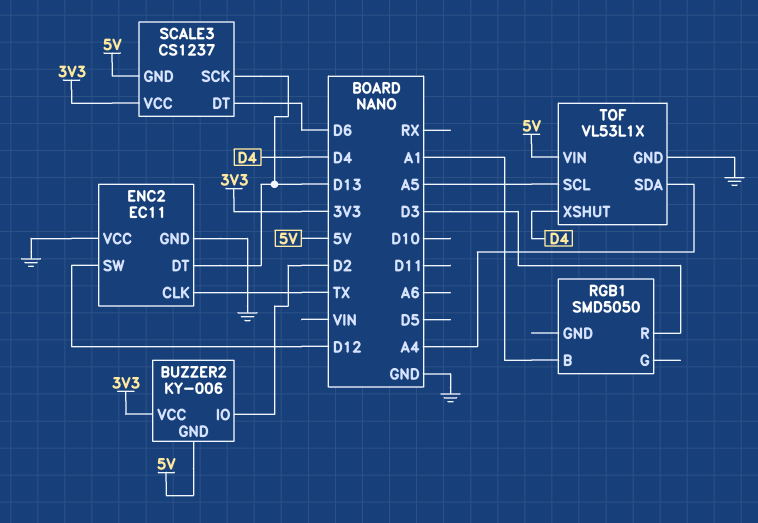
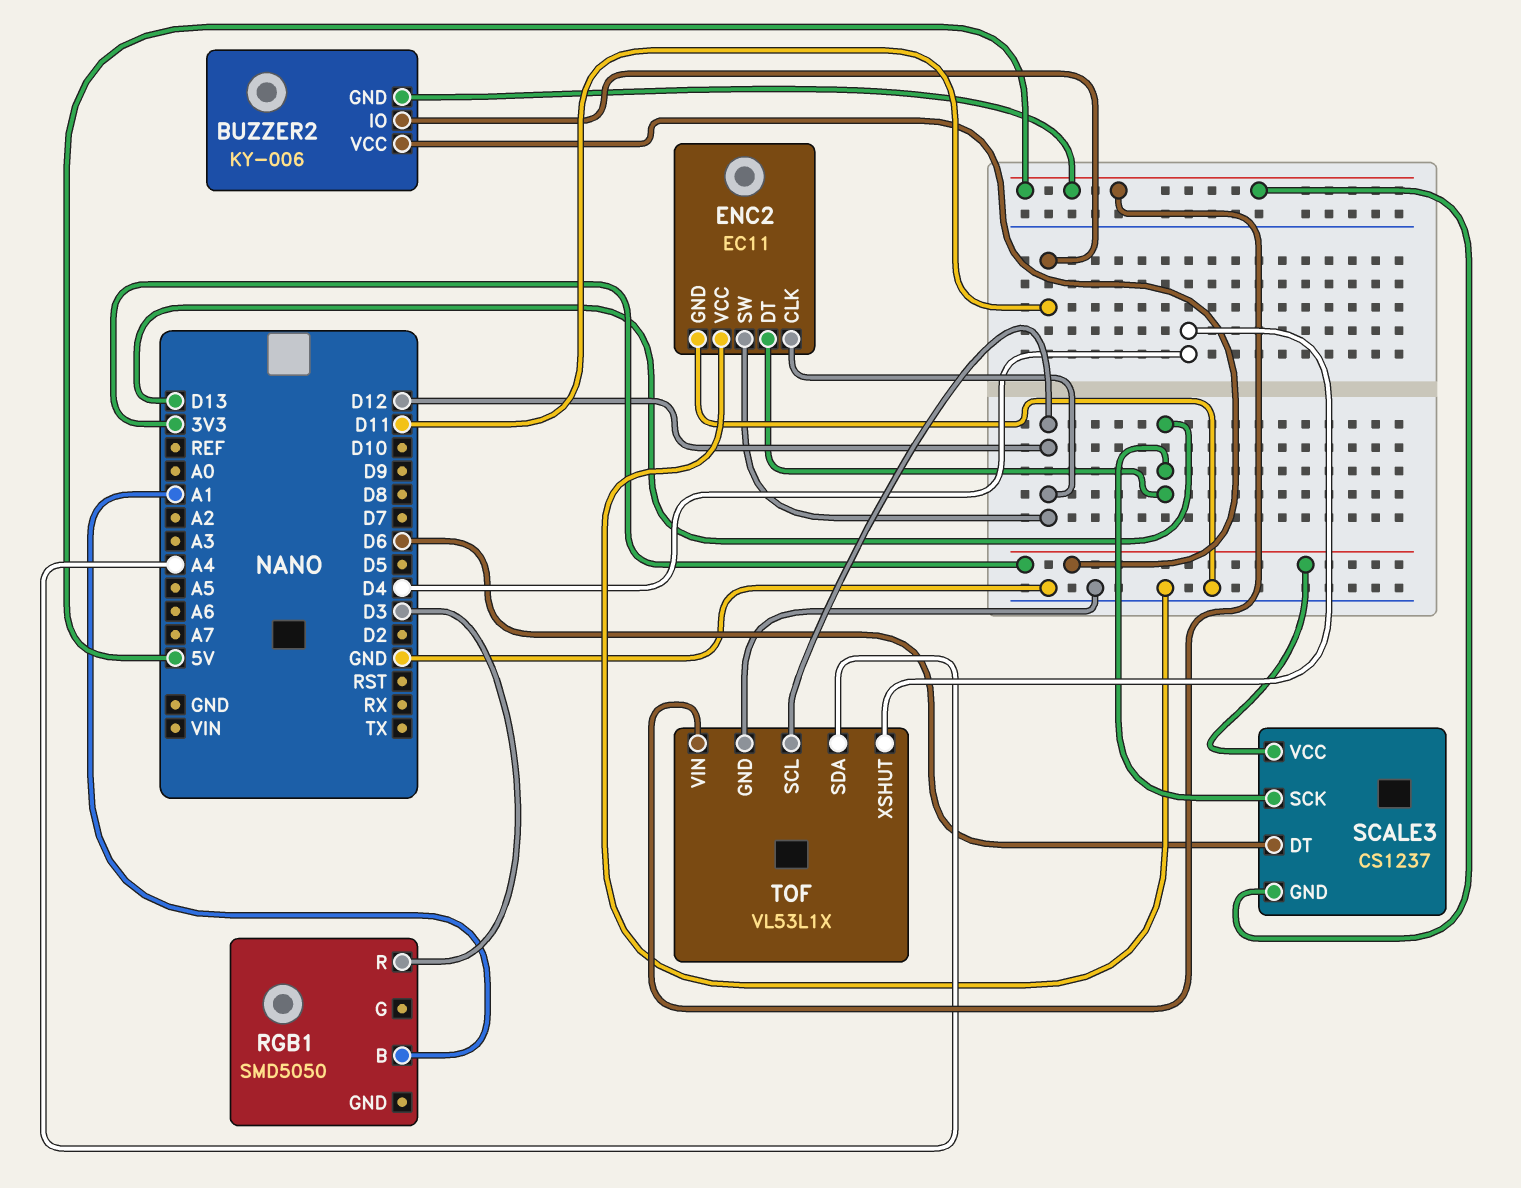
BUZZER2 pin IO: D2 -> D11
ENC2 pin CLK: TX -> D12
TOF pin SCL: A5 -> D12

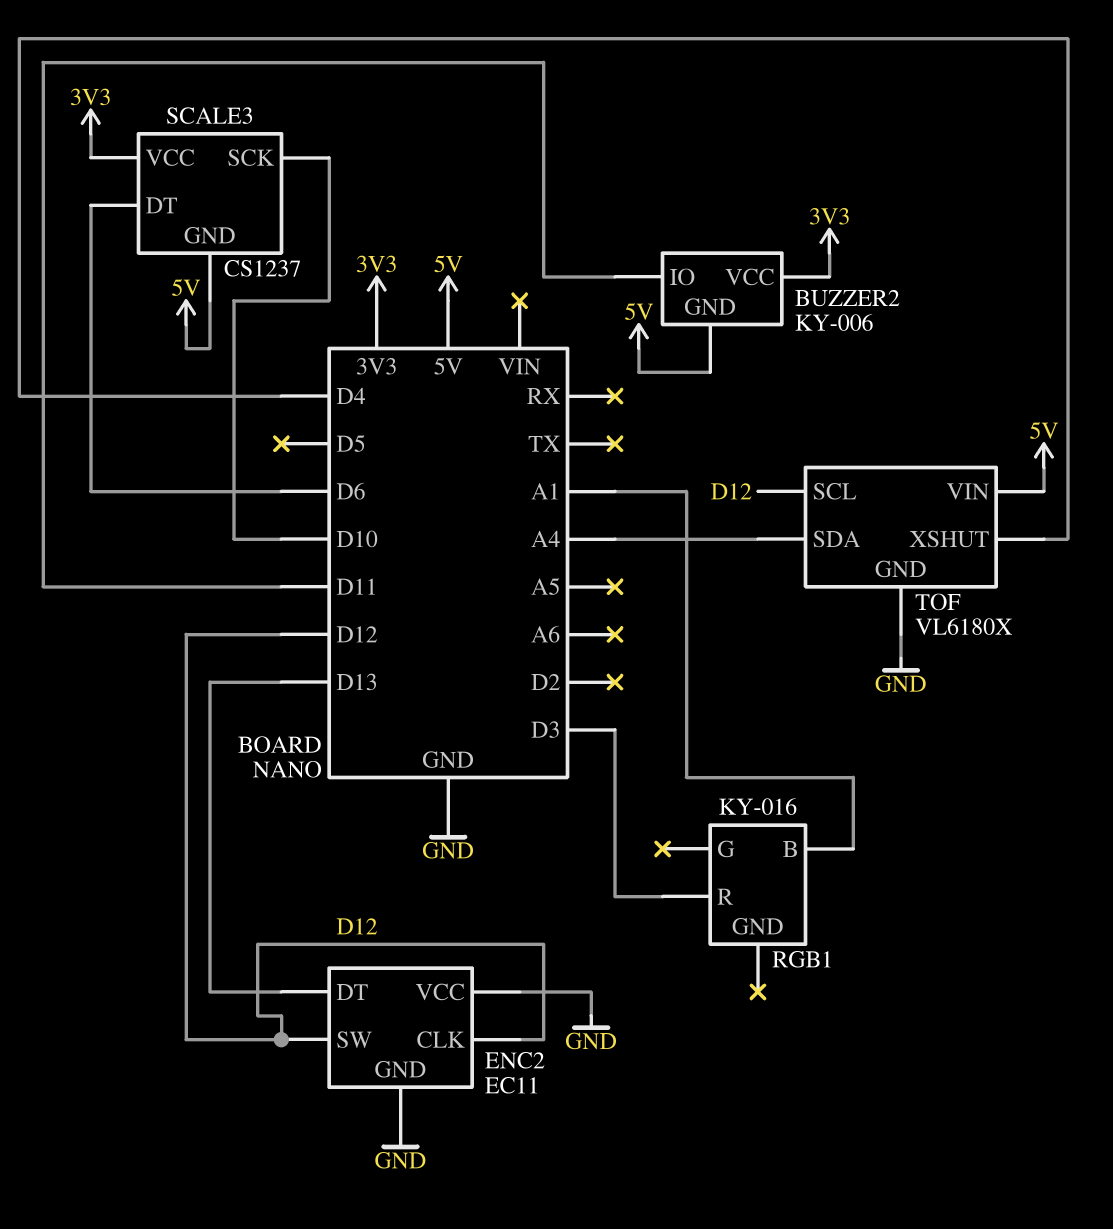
RGB1: SMD5050 -> KY-016
SCALE3 pin SCK: D13 -> D10
TOF: VL53L1X -> VL6180X

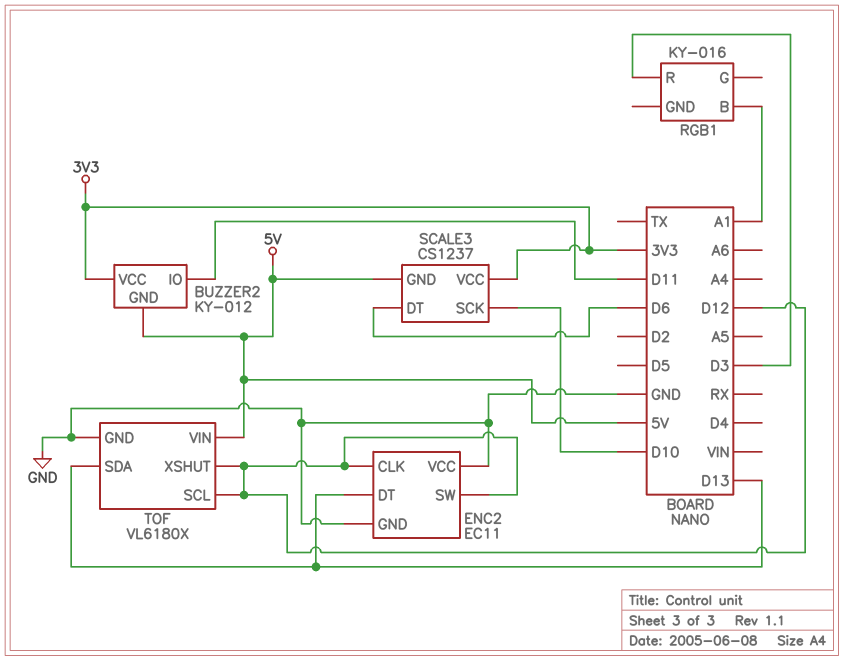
BUZZER2: KY-006 -> KY-012
TOF pin SDA: A4 -> D13
TOF pin XSHUT: D4 -> D12

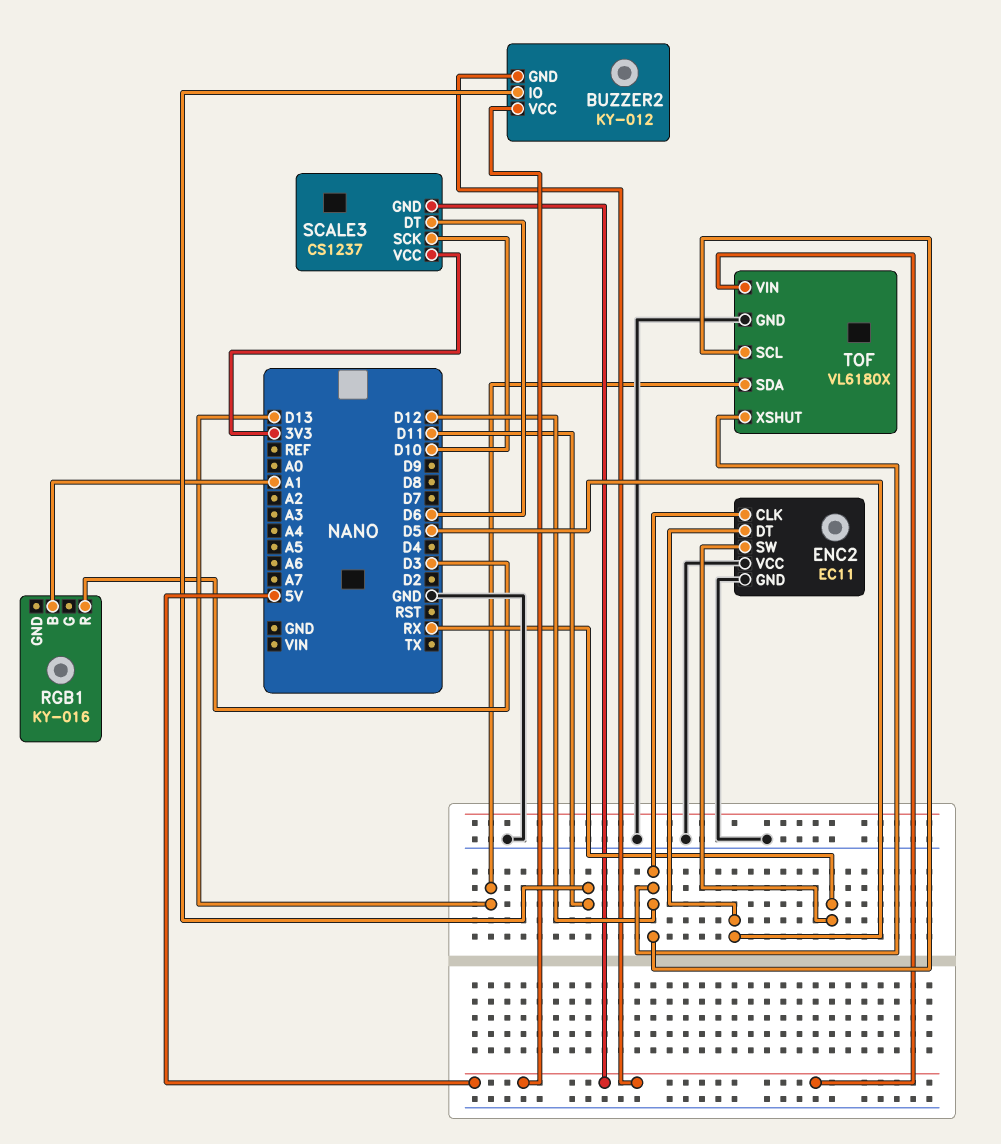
BUZZER2 pin VCC: 3V3 -> 5V
ENC2 pin DT: D13 -> D5
ENC2 pin SW: D12 -> RX

